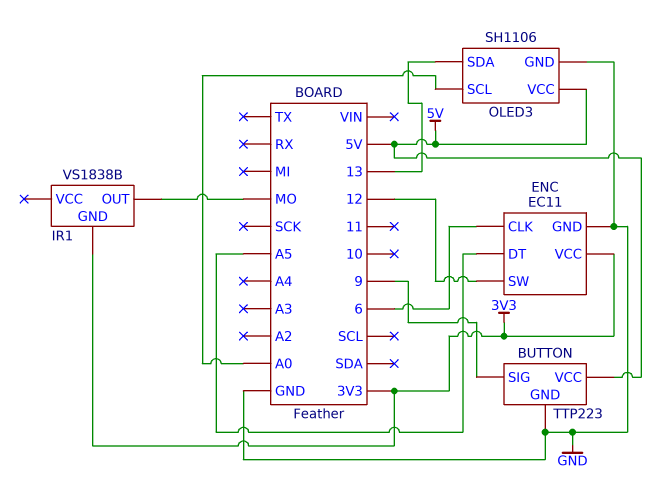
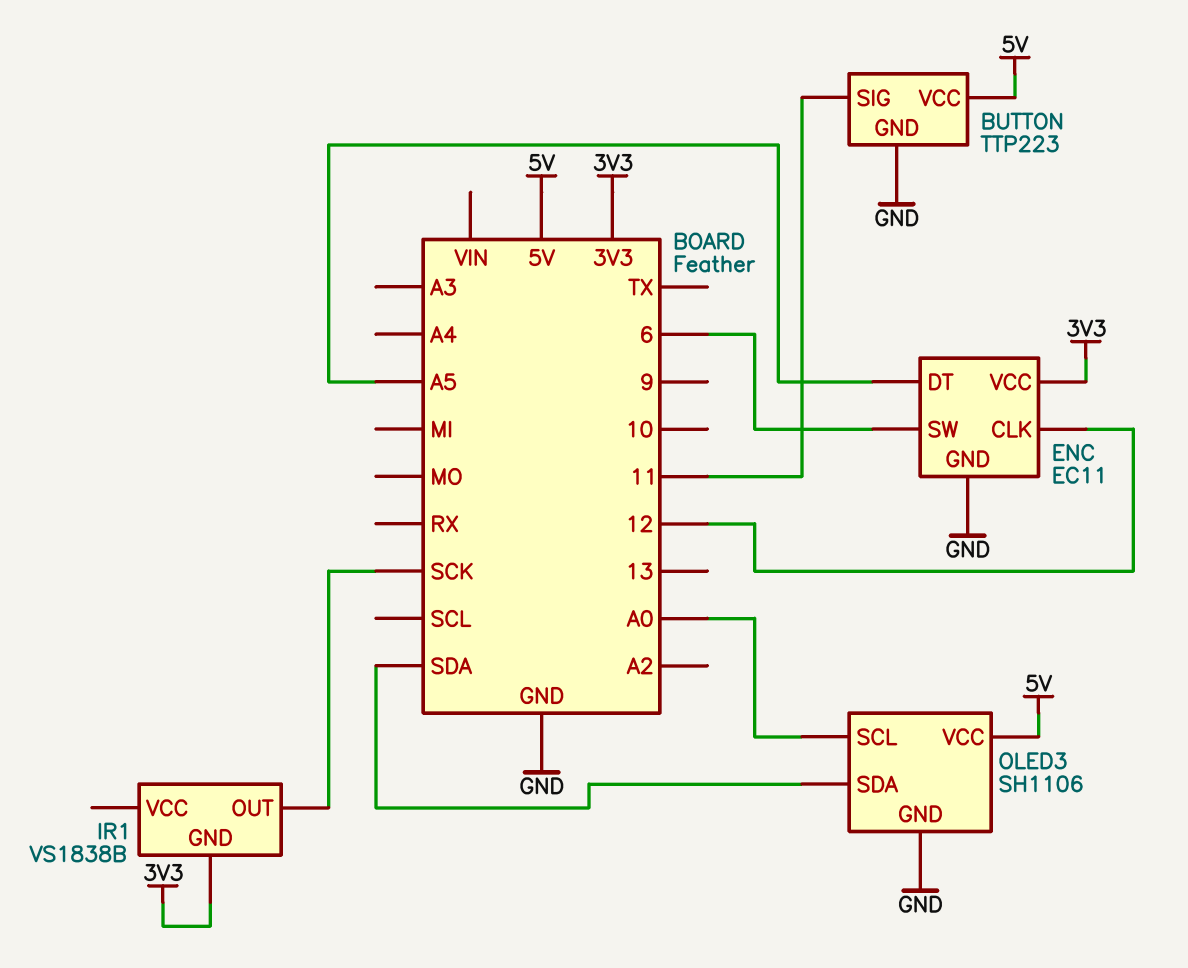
BUTTON pin SIG: 9 -> 11
ENC pin CLK: 6 -> 12
ENC pin SW: 12 -> 6
IR1 pin OUT: MO -> SCK
OLED3 pin SDA: 13 -> SDA

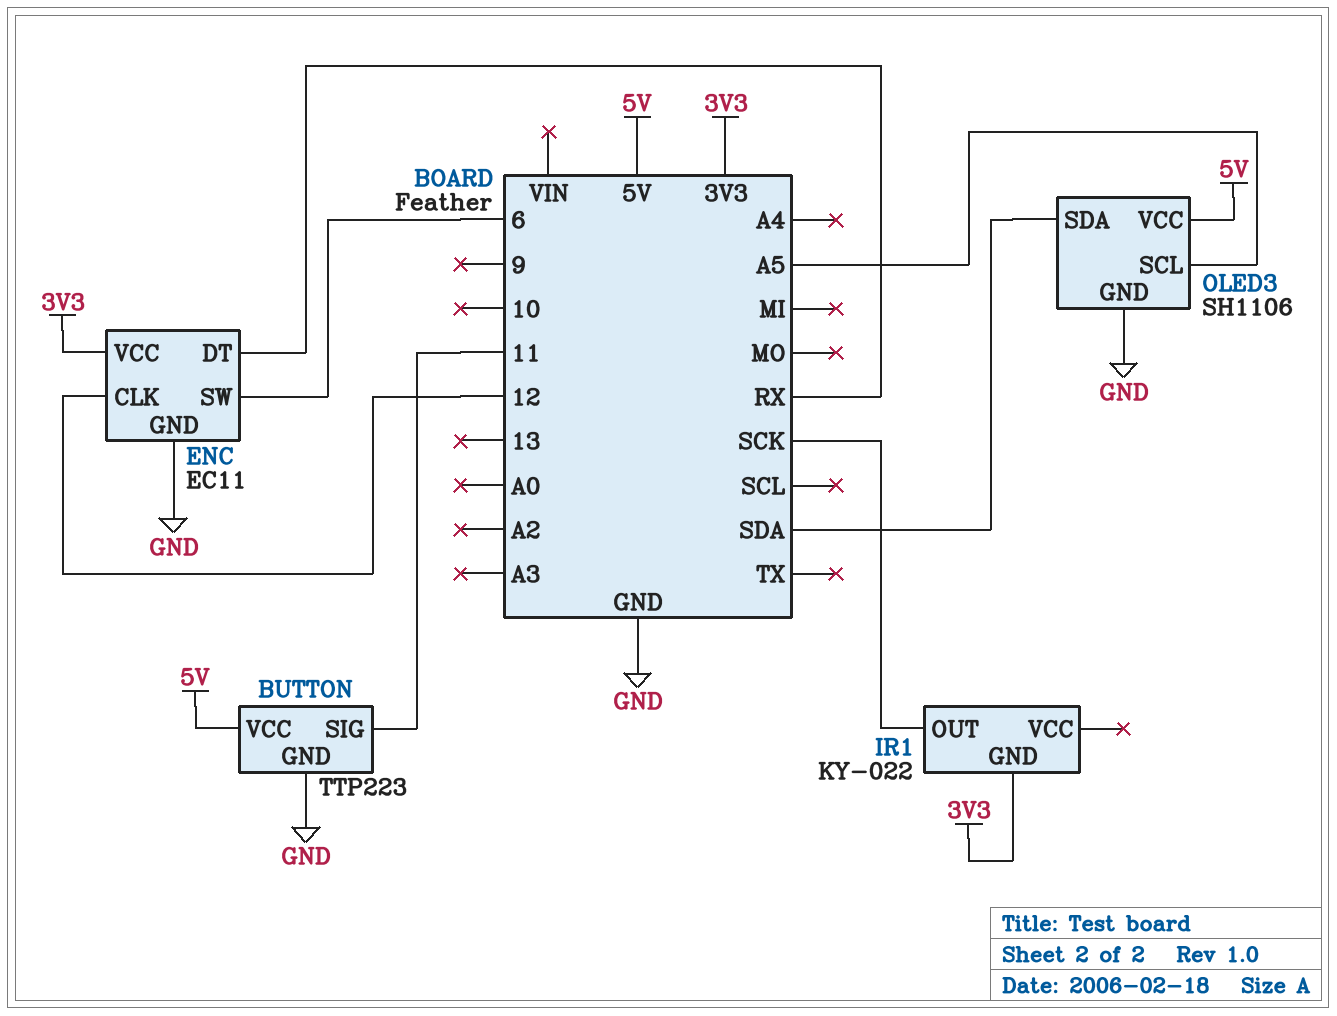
ENC pin DT: A5 -> RX
IR1: VS1838B -> KY-022
OLED3 pin SCL: A0 -> A5

